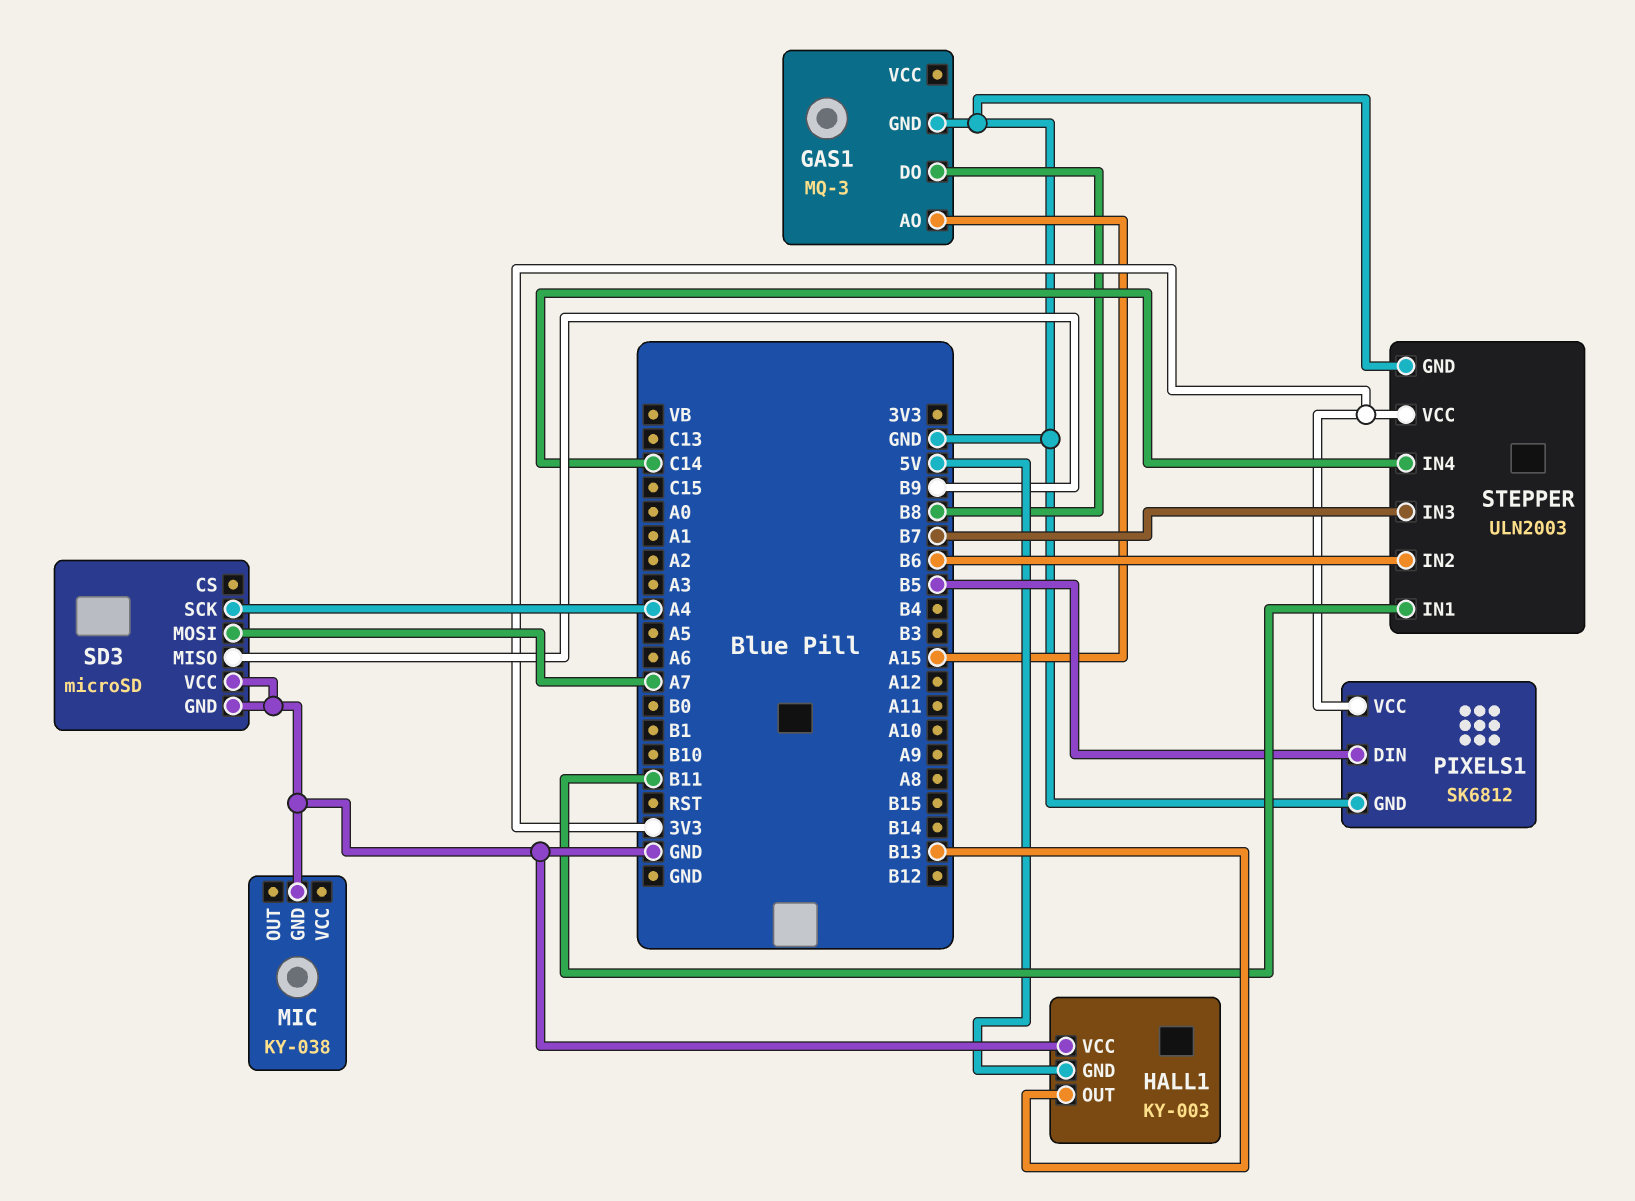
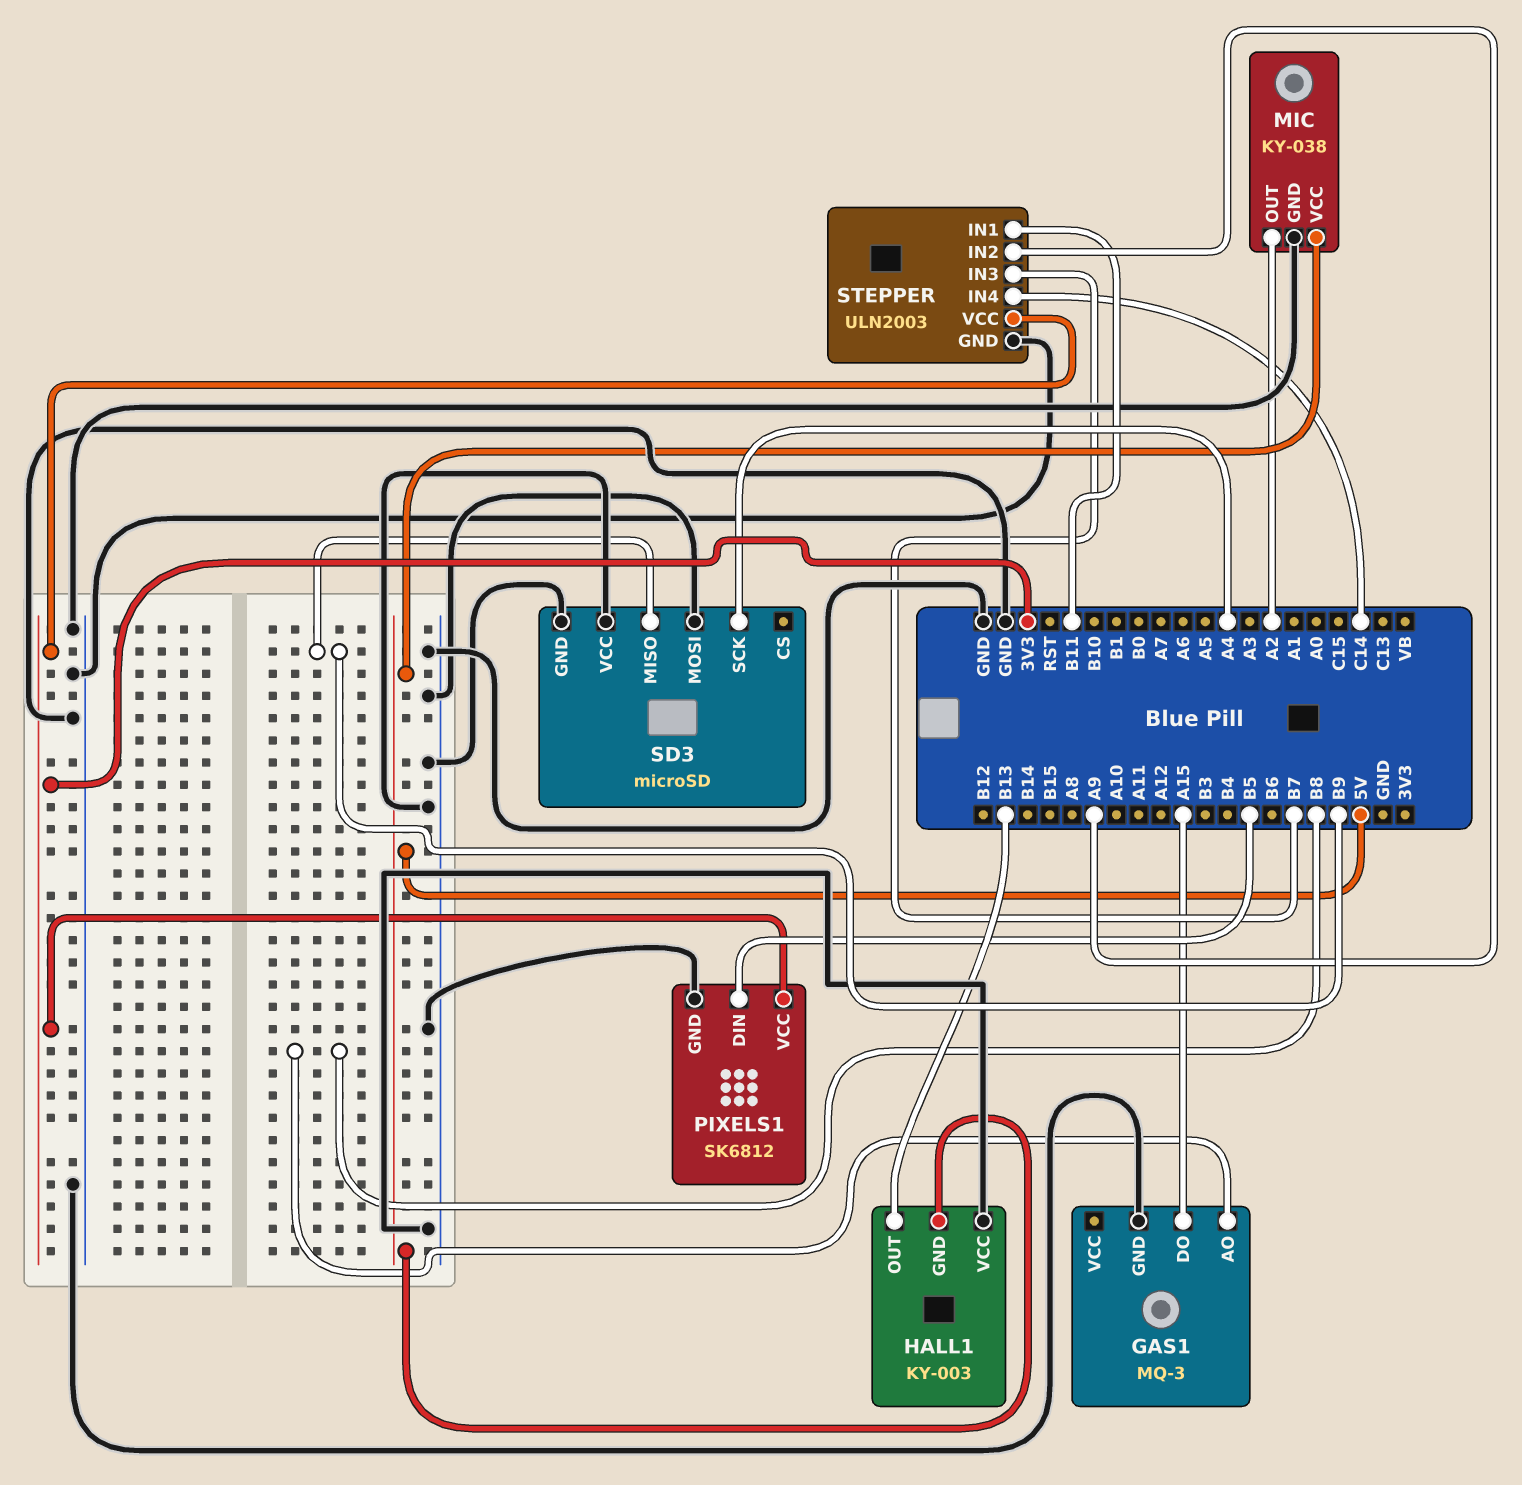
GAS1 pin AO: A15 -> B8
GAS1 pin DO: B8 -> A15
MIC pin OUT: none -> A2
MIC pin VCC: none -> 5V
SD3 pin MOSI: A7 -> GND
STEPPER pin IN2: B6 -> A9

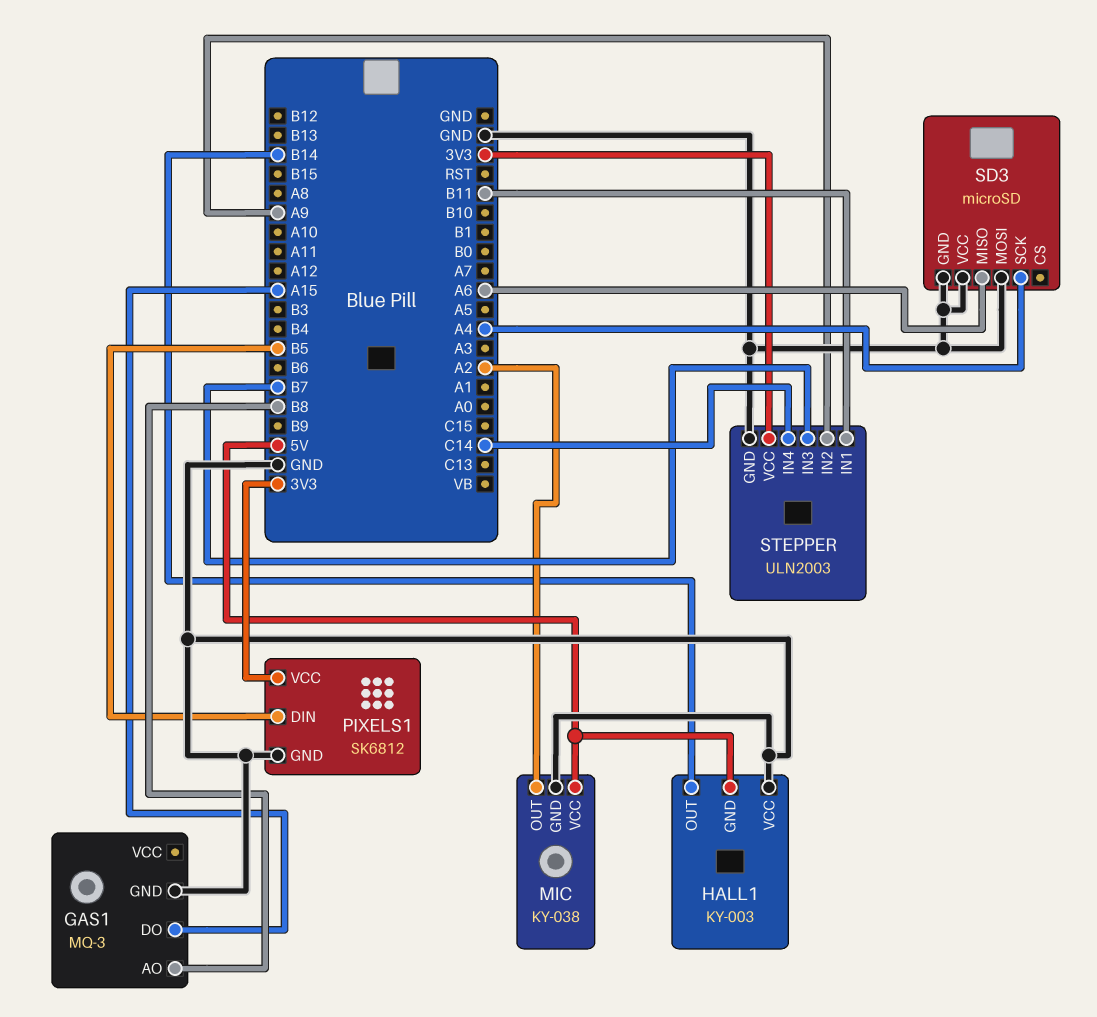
HALL1 pin OUT: B13 -> B14
SD3 pin MISO: B9 -> A6

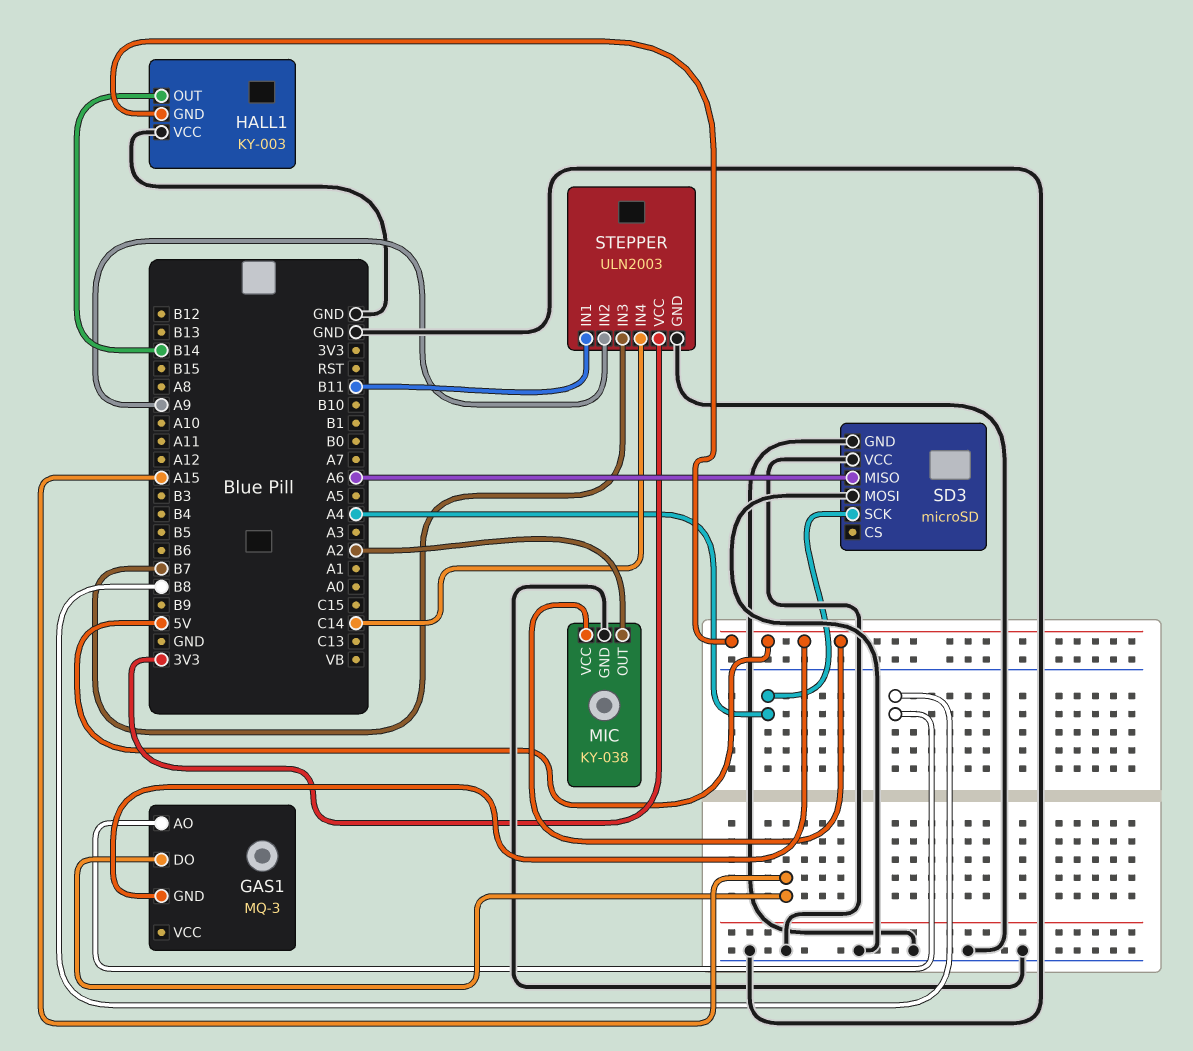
GAS1 pin GND: GND -> 5V
PIXELS1: SK6812 -> none
PIXELS1 pin DIN: B5 -> none
PIXELS1 pin GND: GND -> none
PIXELS1 pin VCC: 3V3 -> none

